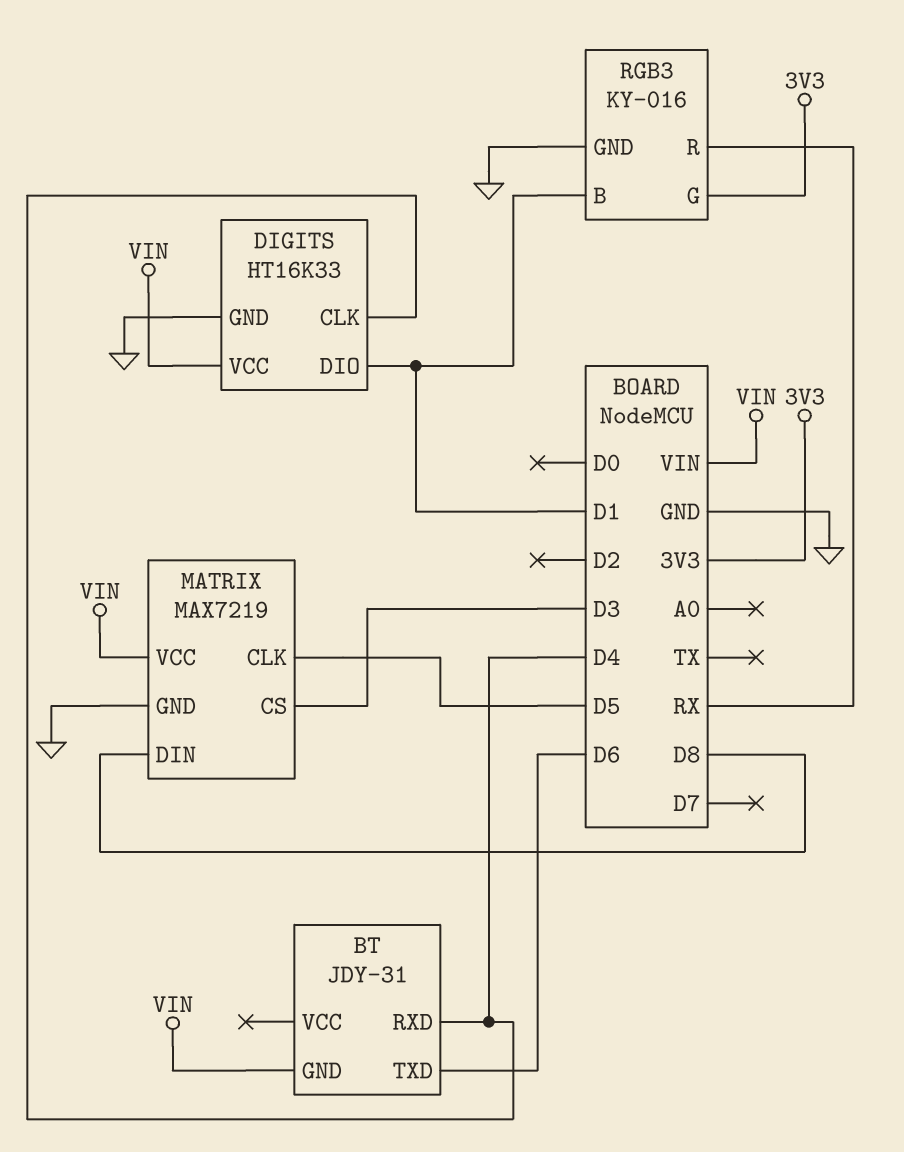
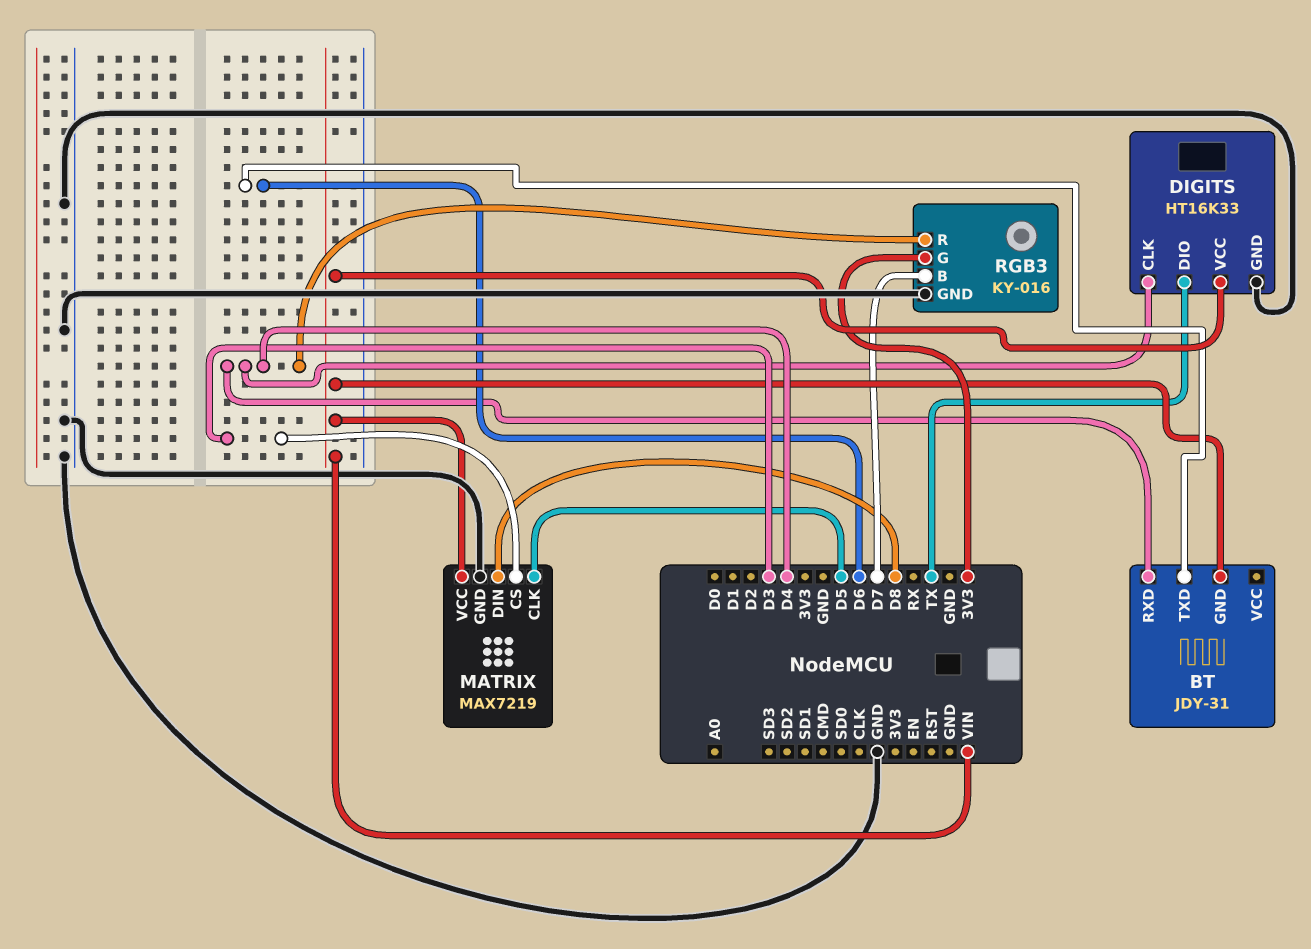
DIGITS pin DIO: D1 -> TX
RGB3 pin B: D1 -> D7
RGB3 pin R: RX -> D4

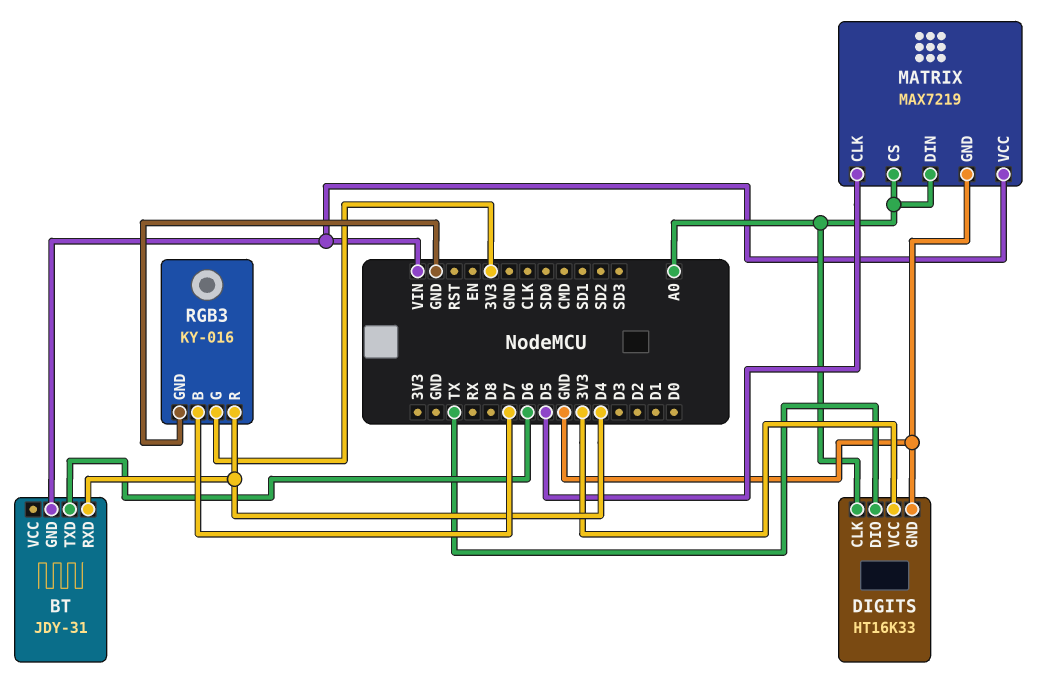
DIGITS pin CLK: D4 -> A0
DIGITS pin VCC: VIN -> 3V3
MATRIX pin CS: D3 -> A0
MATRIX pin DIN: D8 -> A0

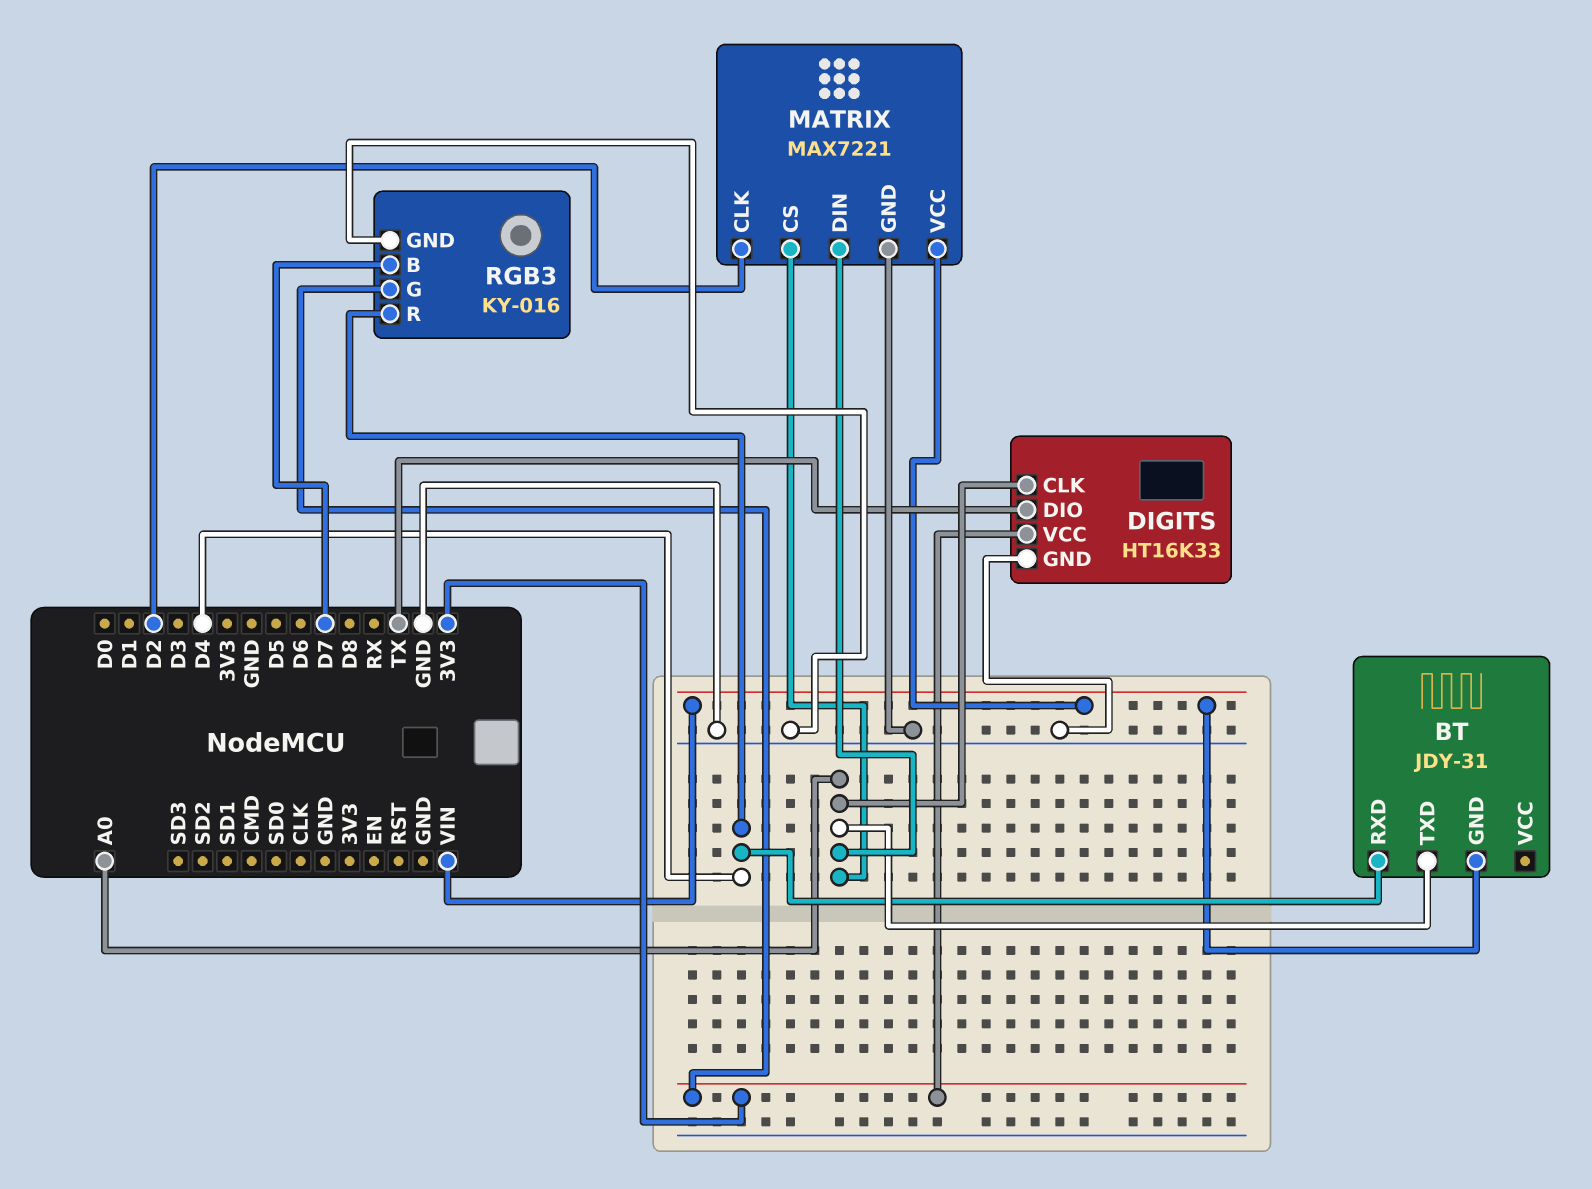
BT pin TXD: D6 -> A0
MATRIX: MAX7219 -> MAX7221
MATRIX pin CLK: D5 -> D2

